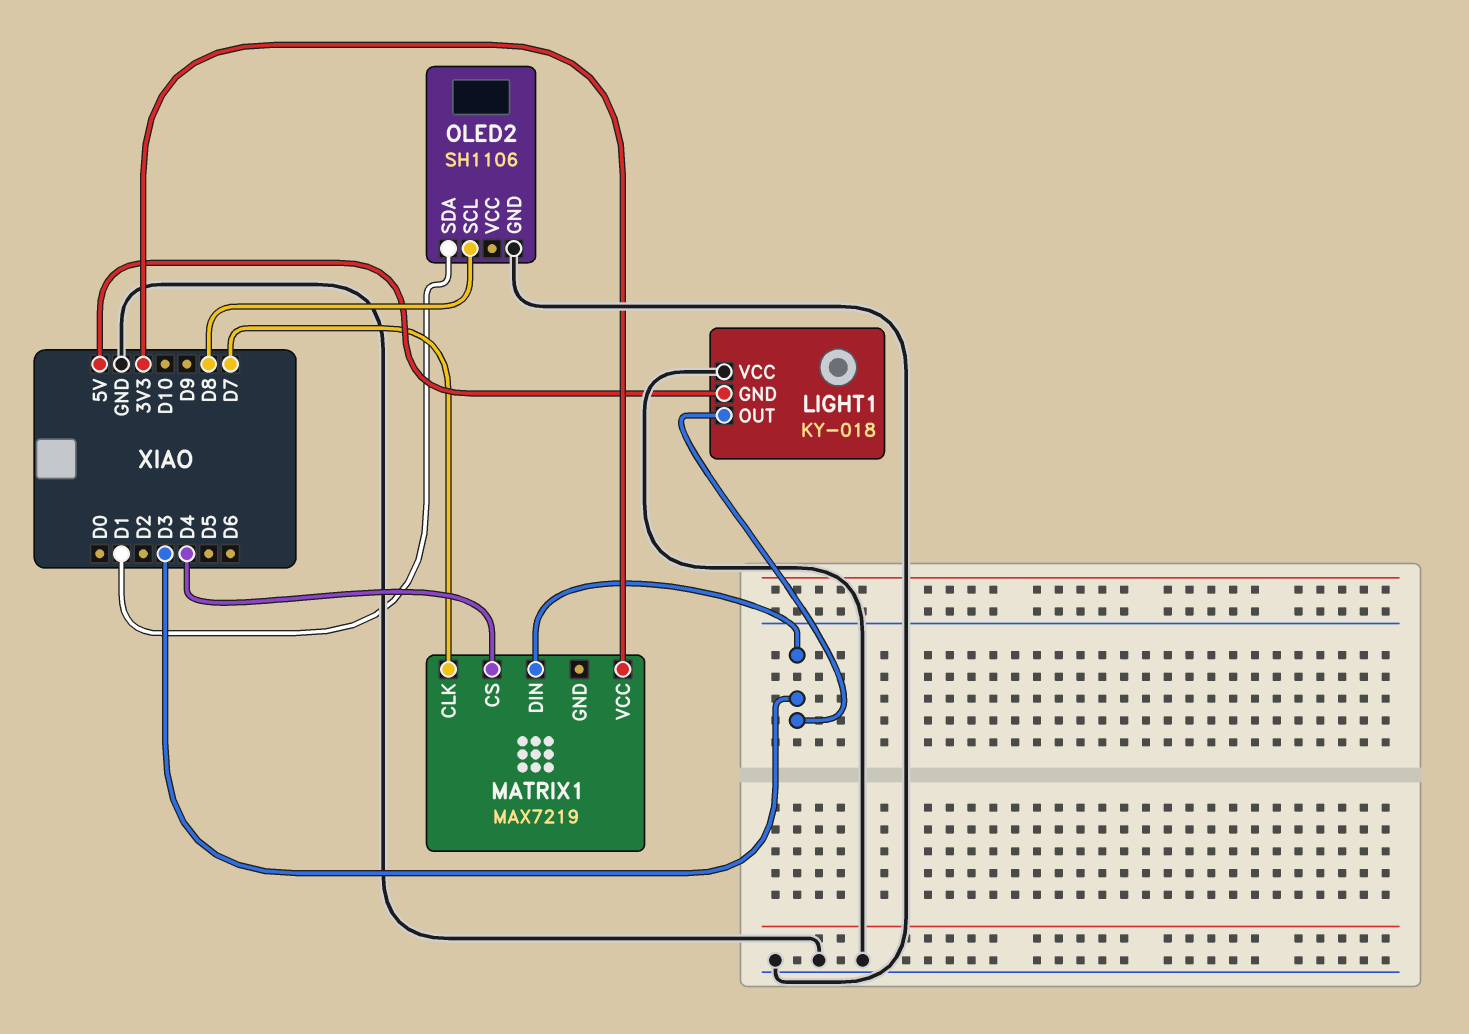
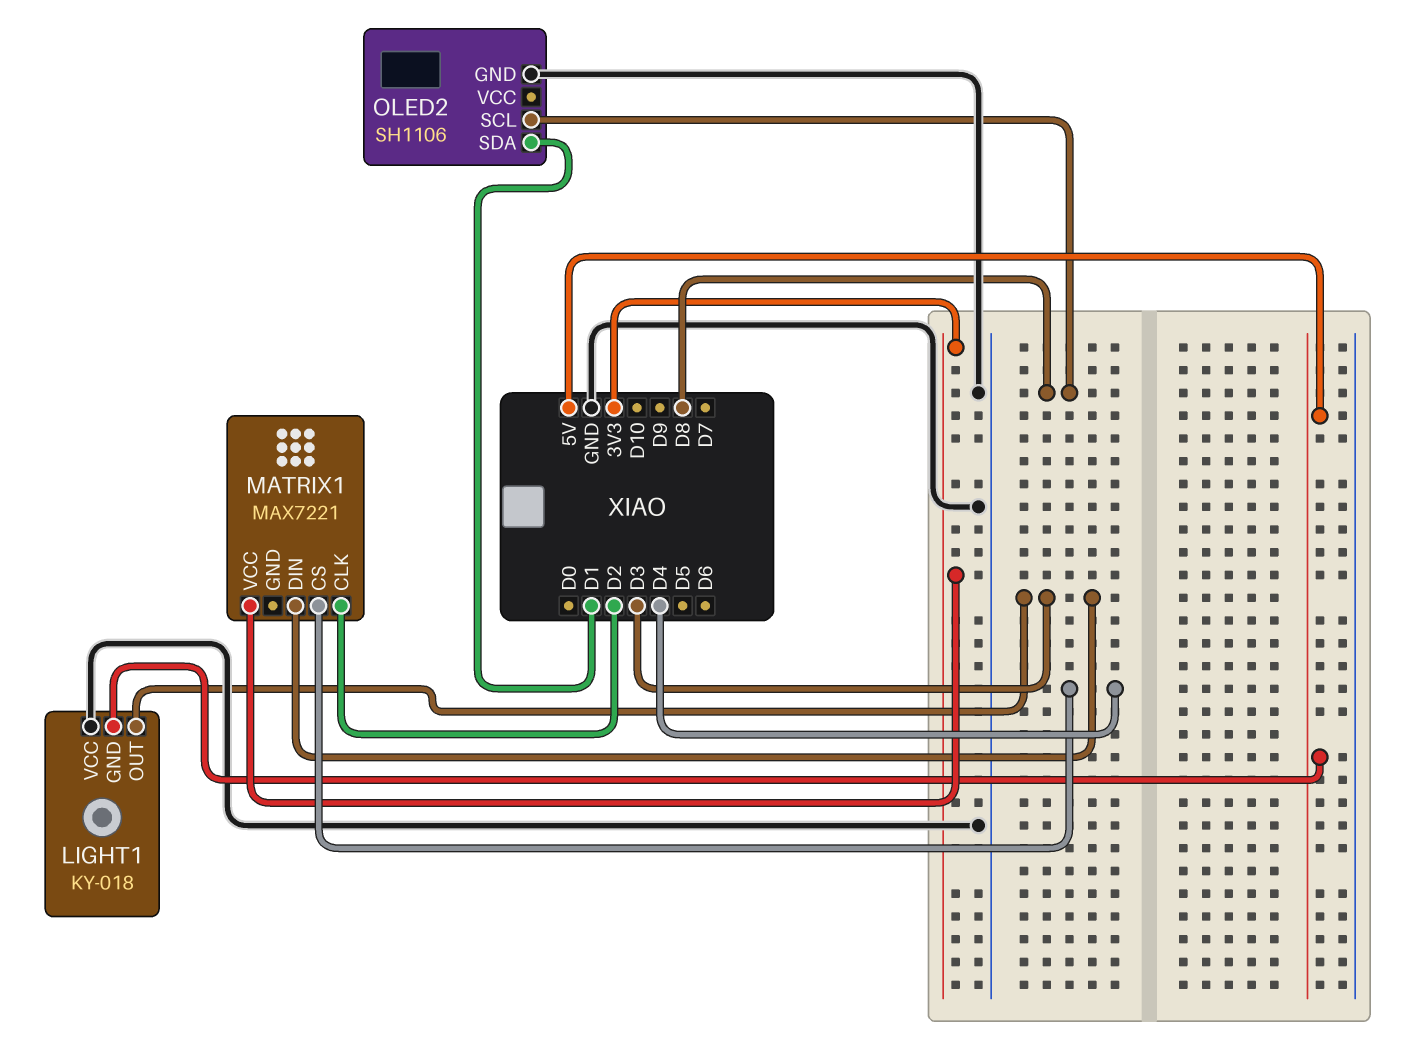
MATRIX1: MAX7219 -> MAX7221
MATRIX1 pin CLK: D7 -> D2

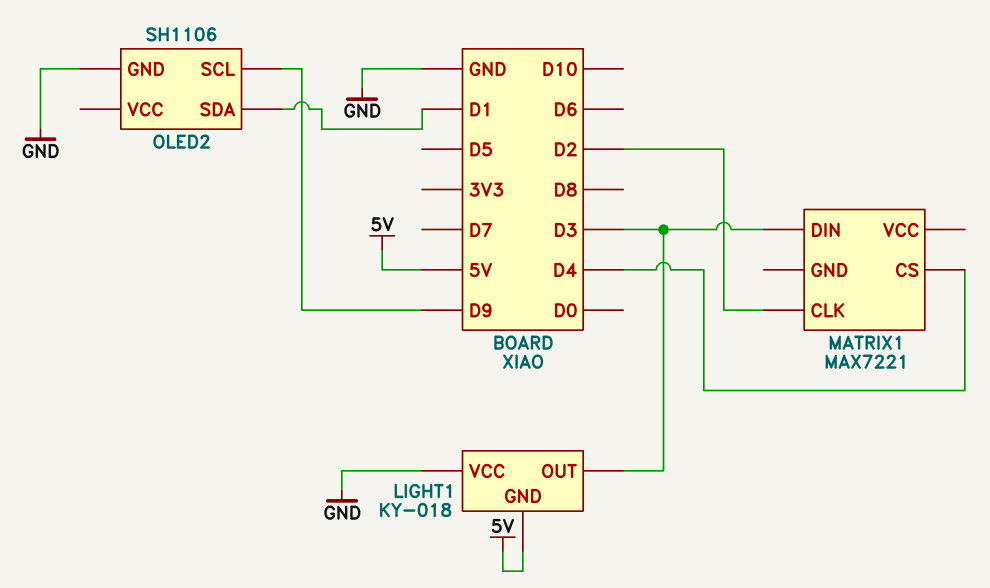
MATRIX1 pin VCC: 3V3 -> none
OLED2 pin SCL: D8 -> D9

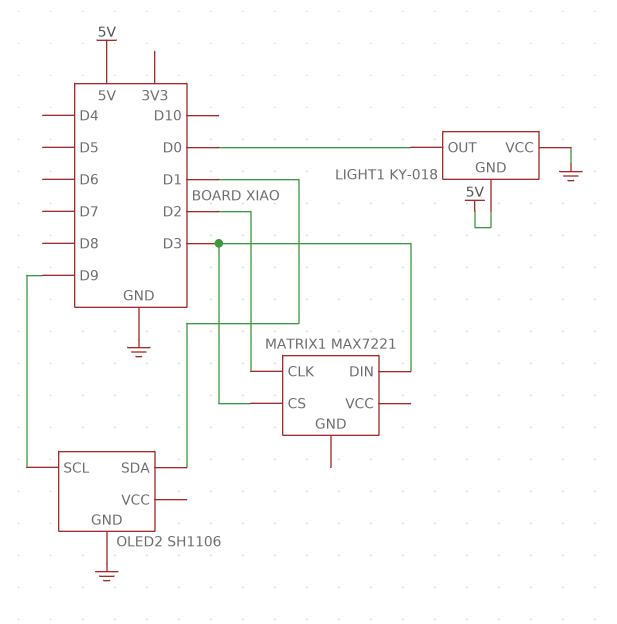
LIGHT1 pin OUT: D3 -> D0
MATRIX1 pin CS: D4 -> D3

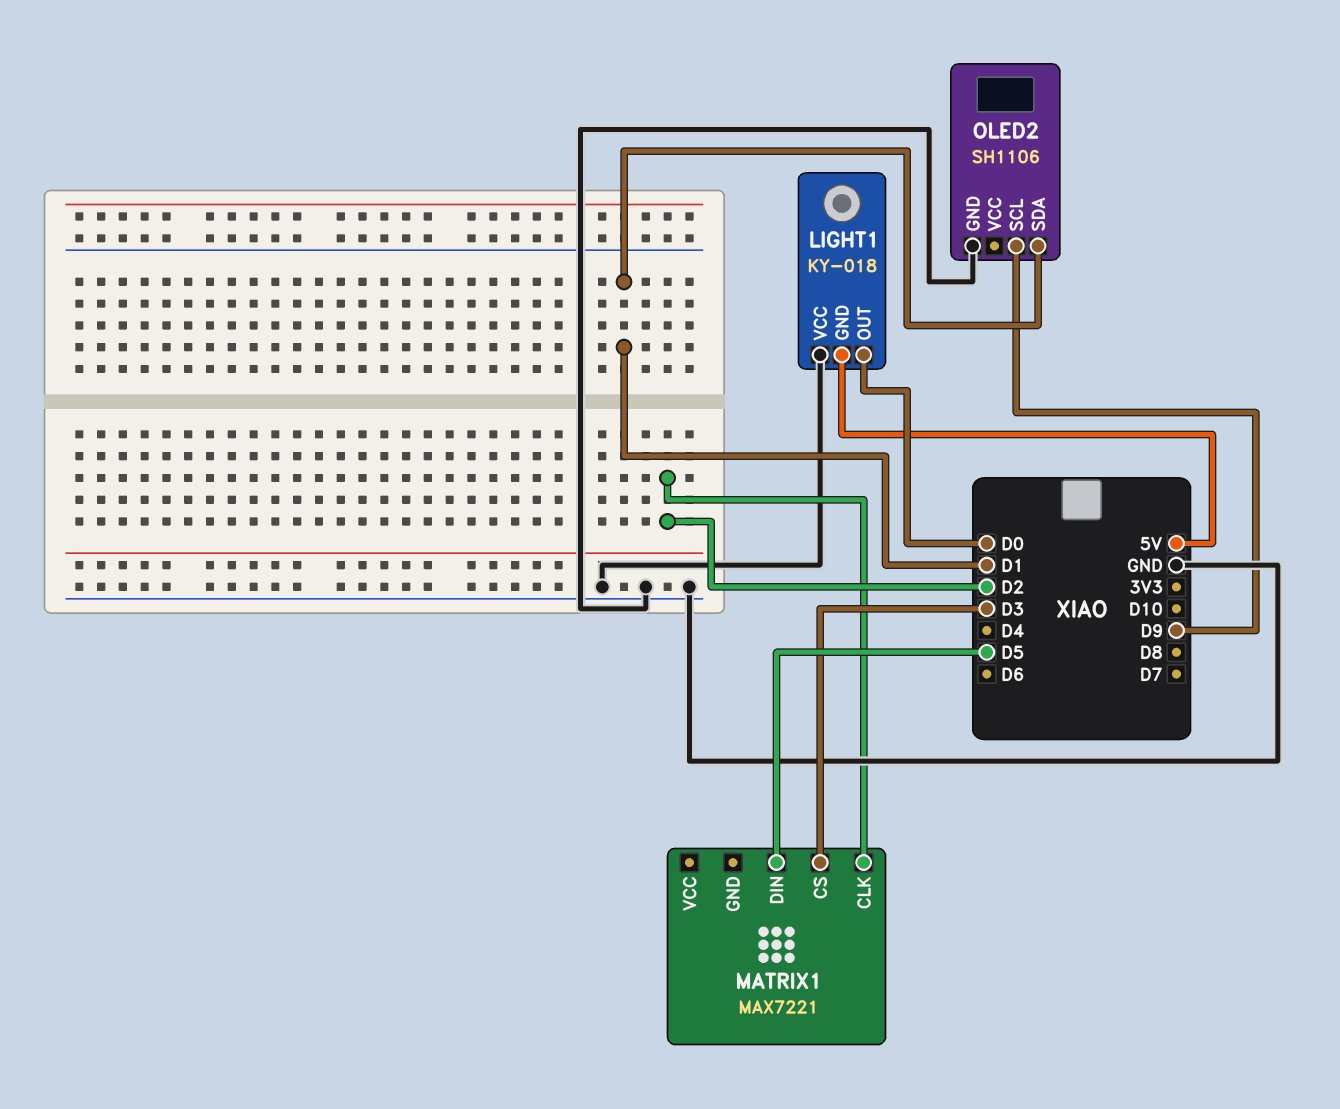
MATRIX1 pin DIN: D3 -> D5

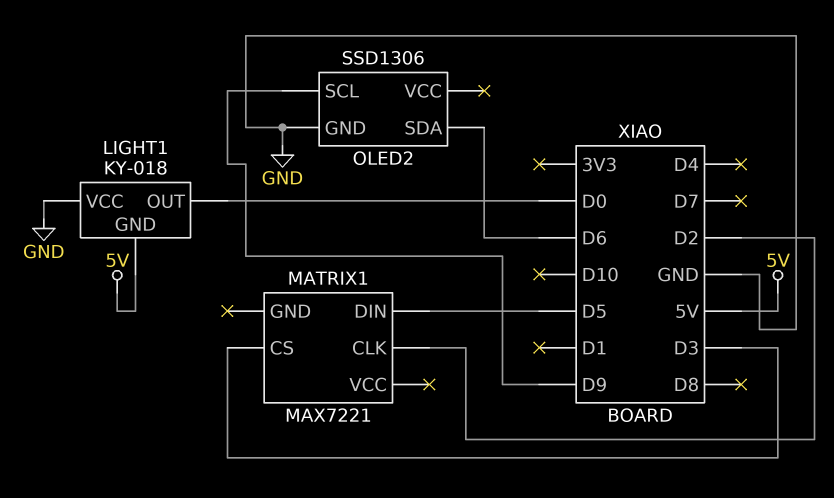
OLED2: SH1106 -> SSD1306
OLED2 pin SDA: D1 -> D6

